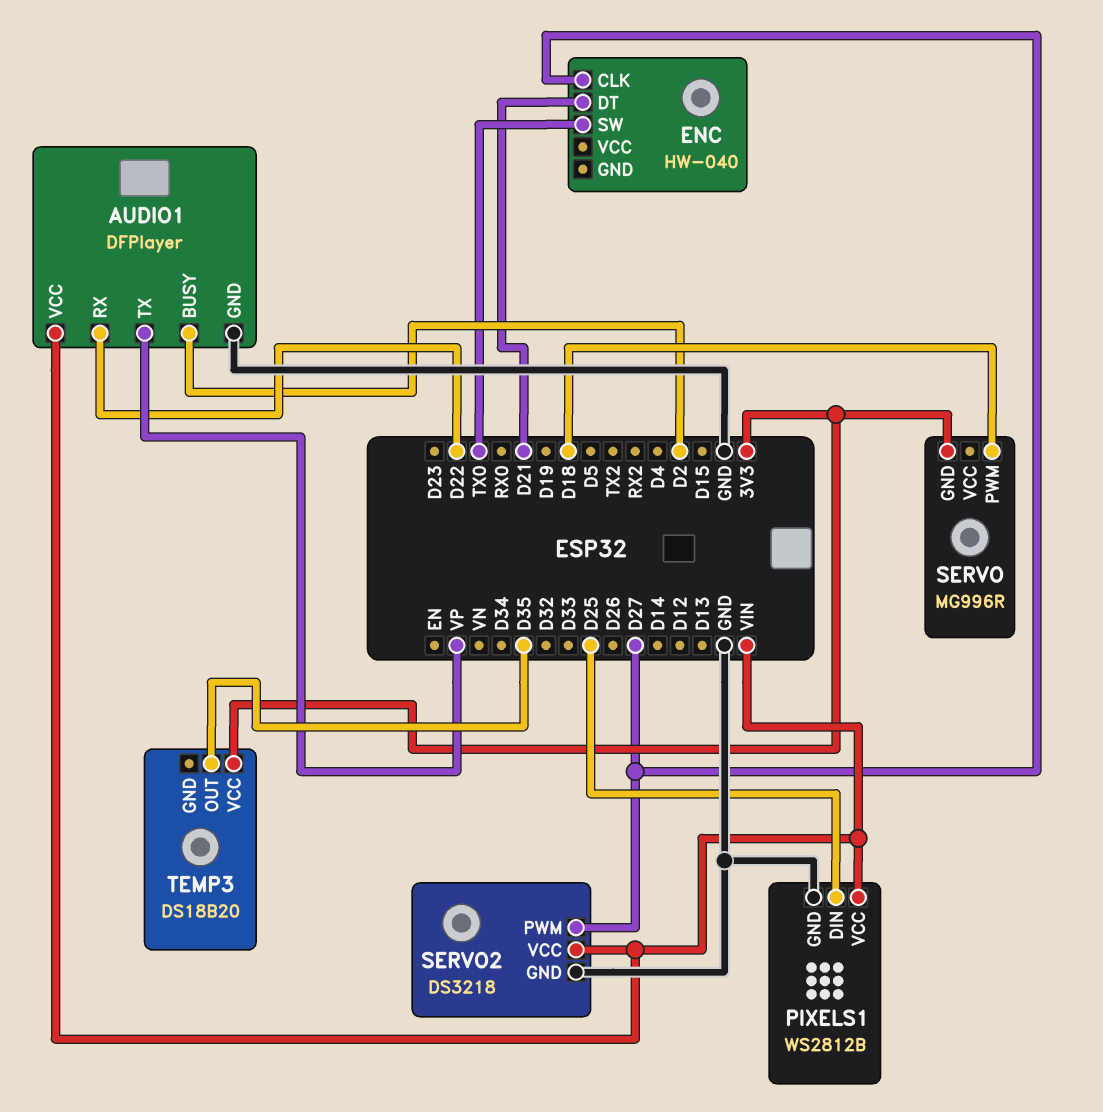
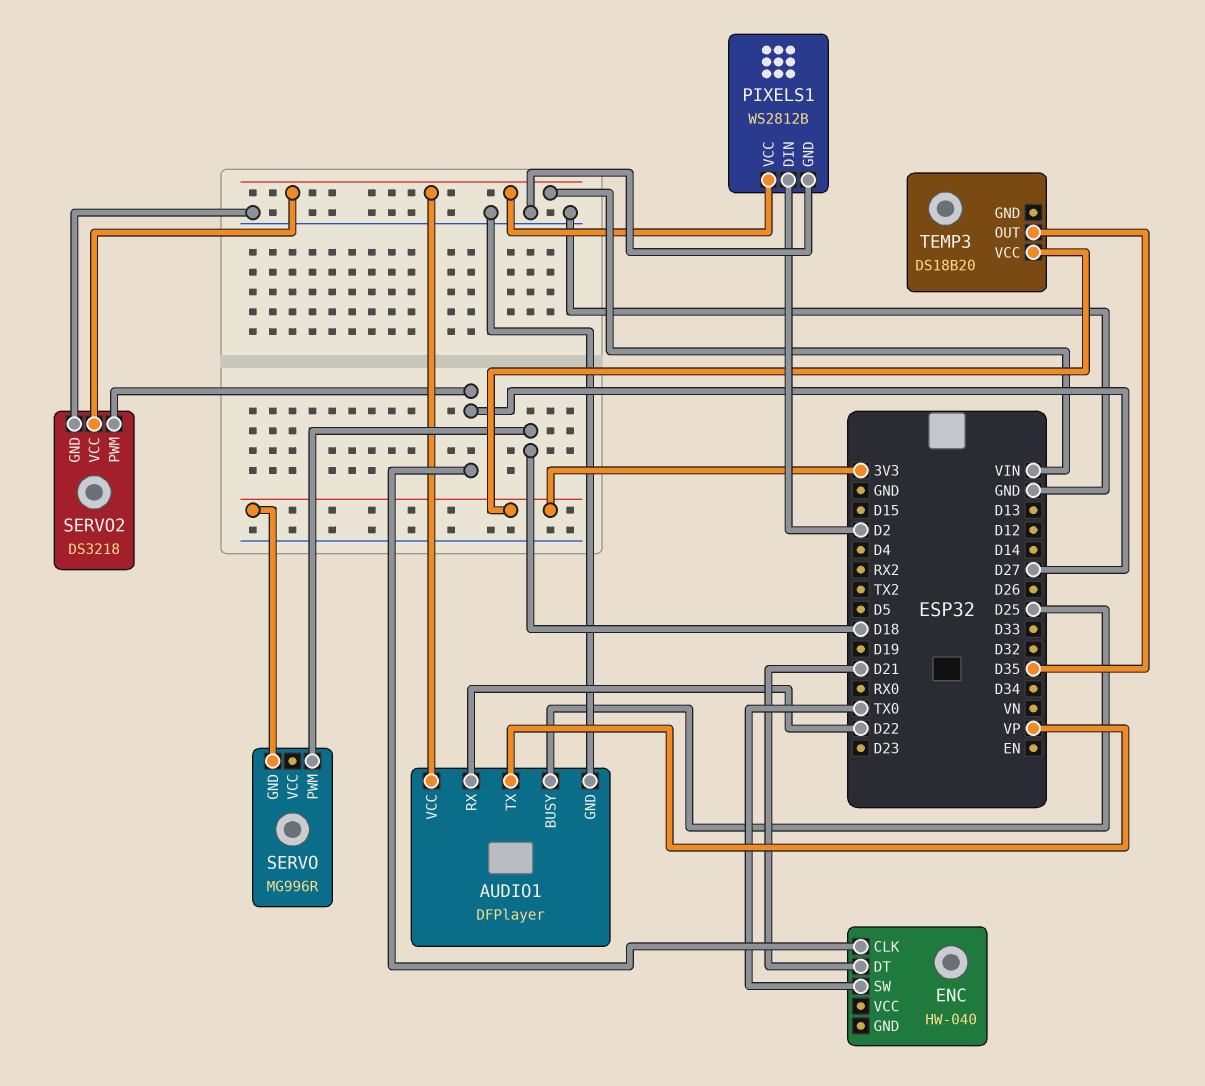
AUDIO1 pin BUSY: D2 -> D25
PIXELS1 pin DIN: D25 -> D2

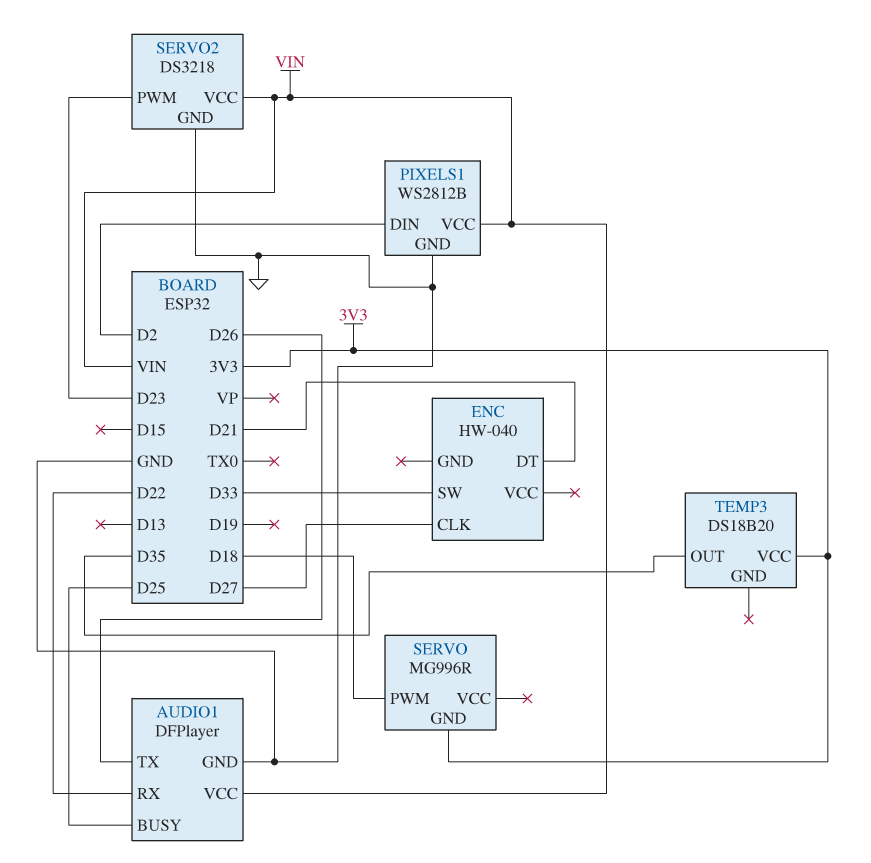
AUDIO1 pin TX: VP -> D26
ENC pin SW: TX0 -> D33
SERVO2 pin PWM: D27 -> D23

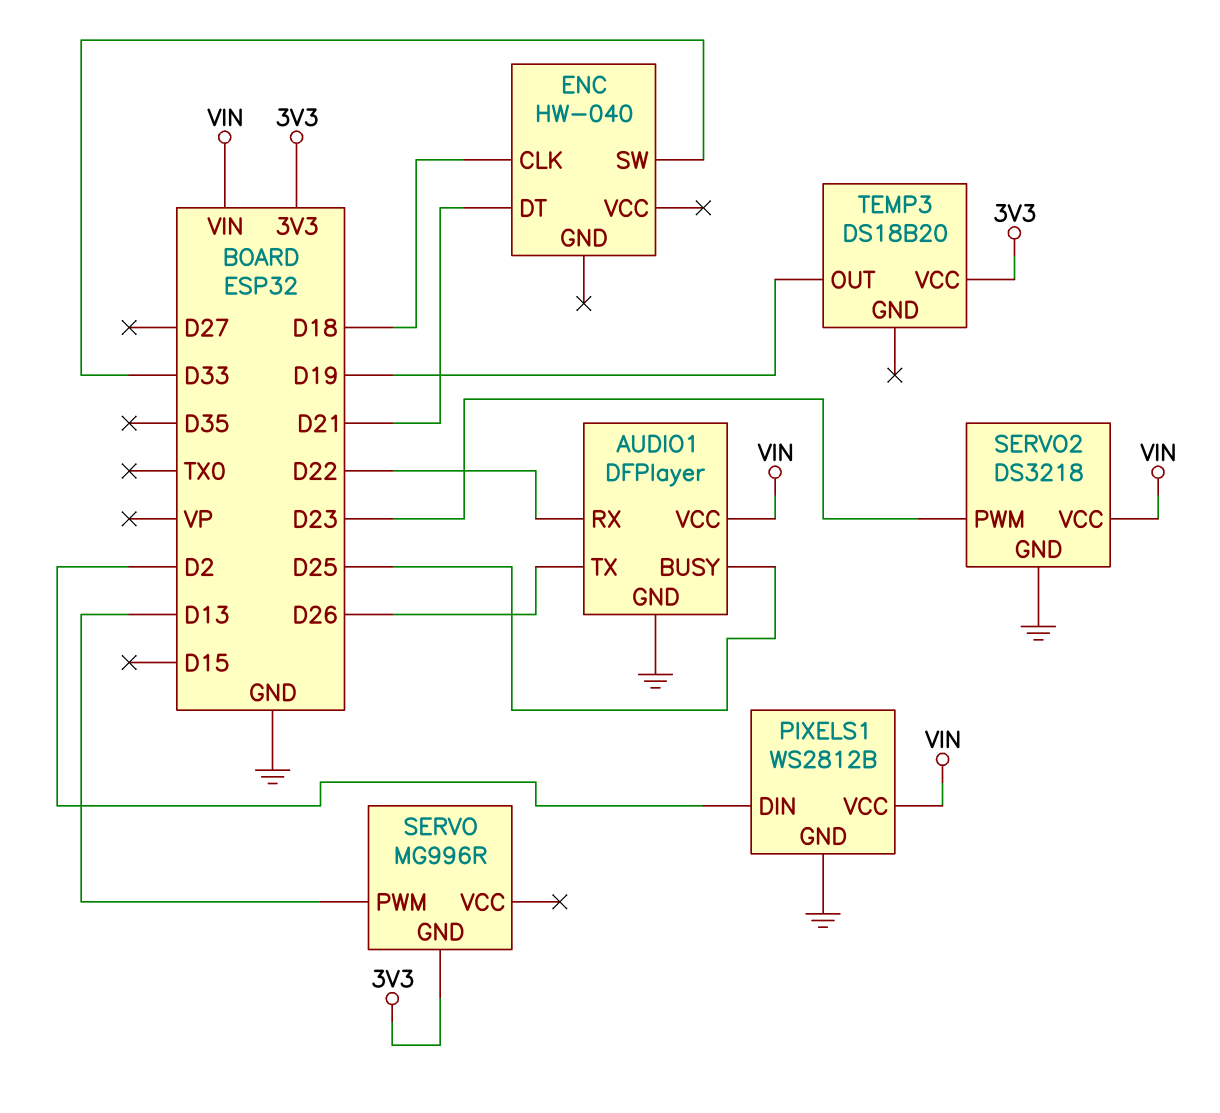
ENC pin CLK: D27 -> D18
SERVO pin PWM: D18 -> D13
TEMP3 pin OUT: D35 -> D19

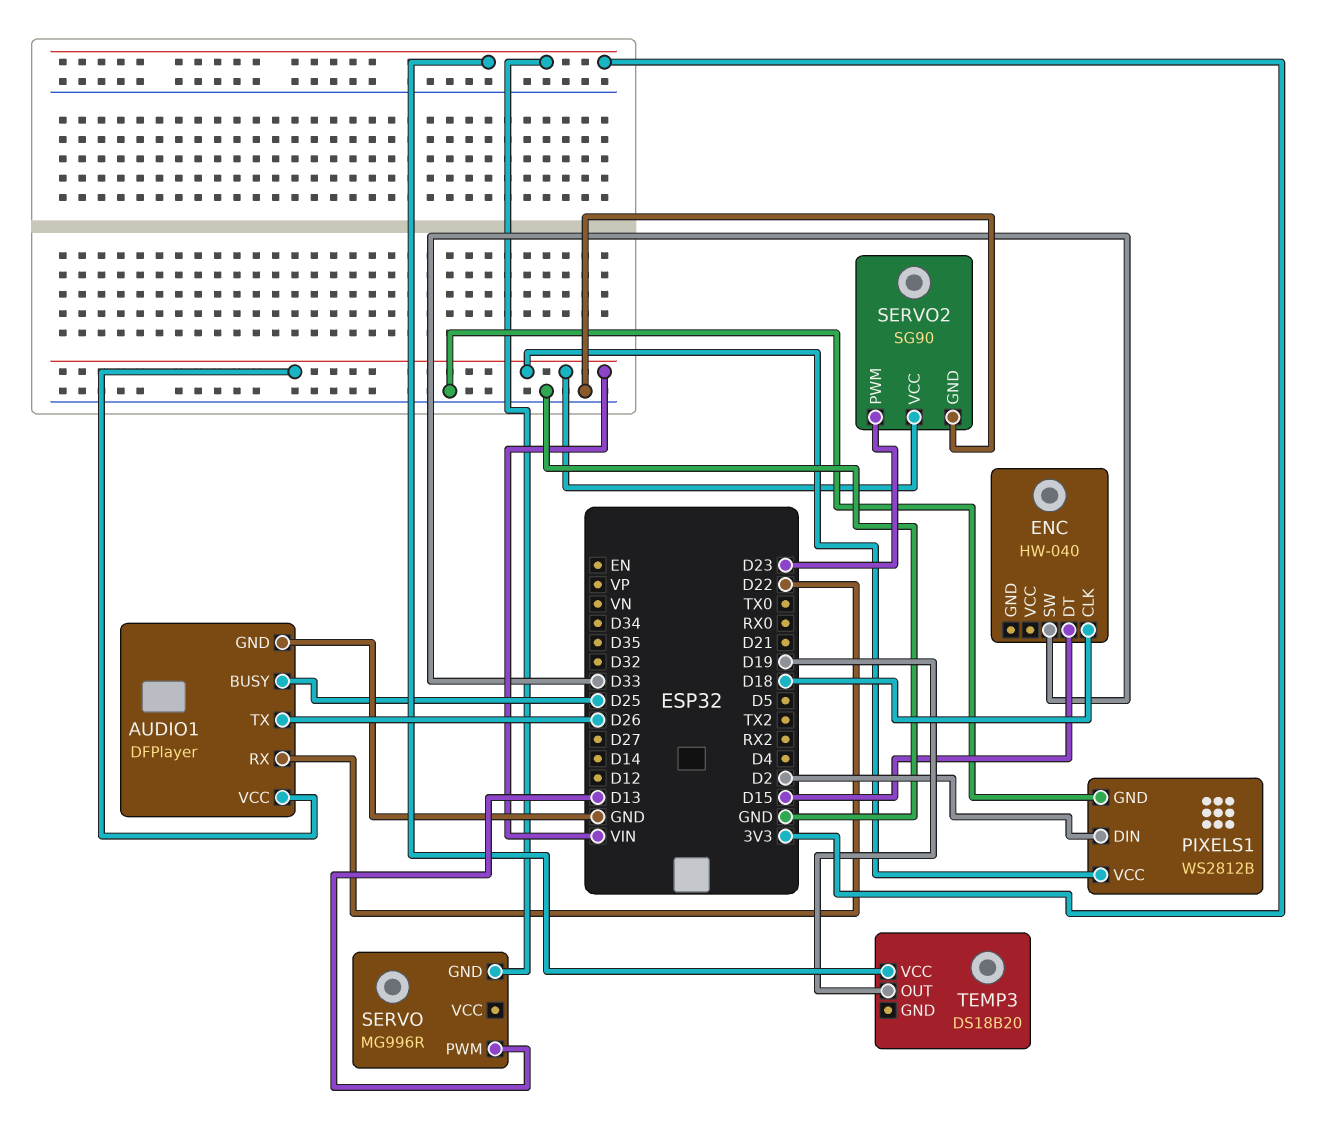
ENC pin DT: D21 -> D15
SERVO2: DS3218 -> SG90

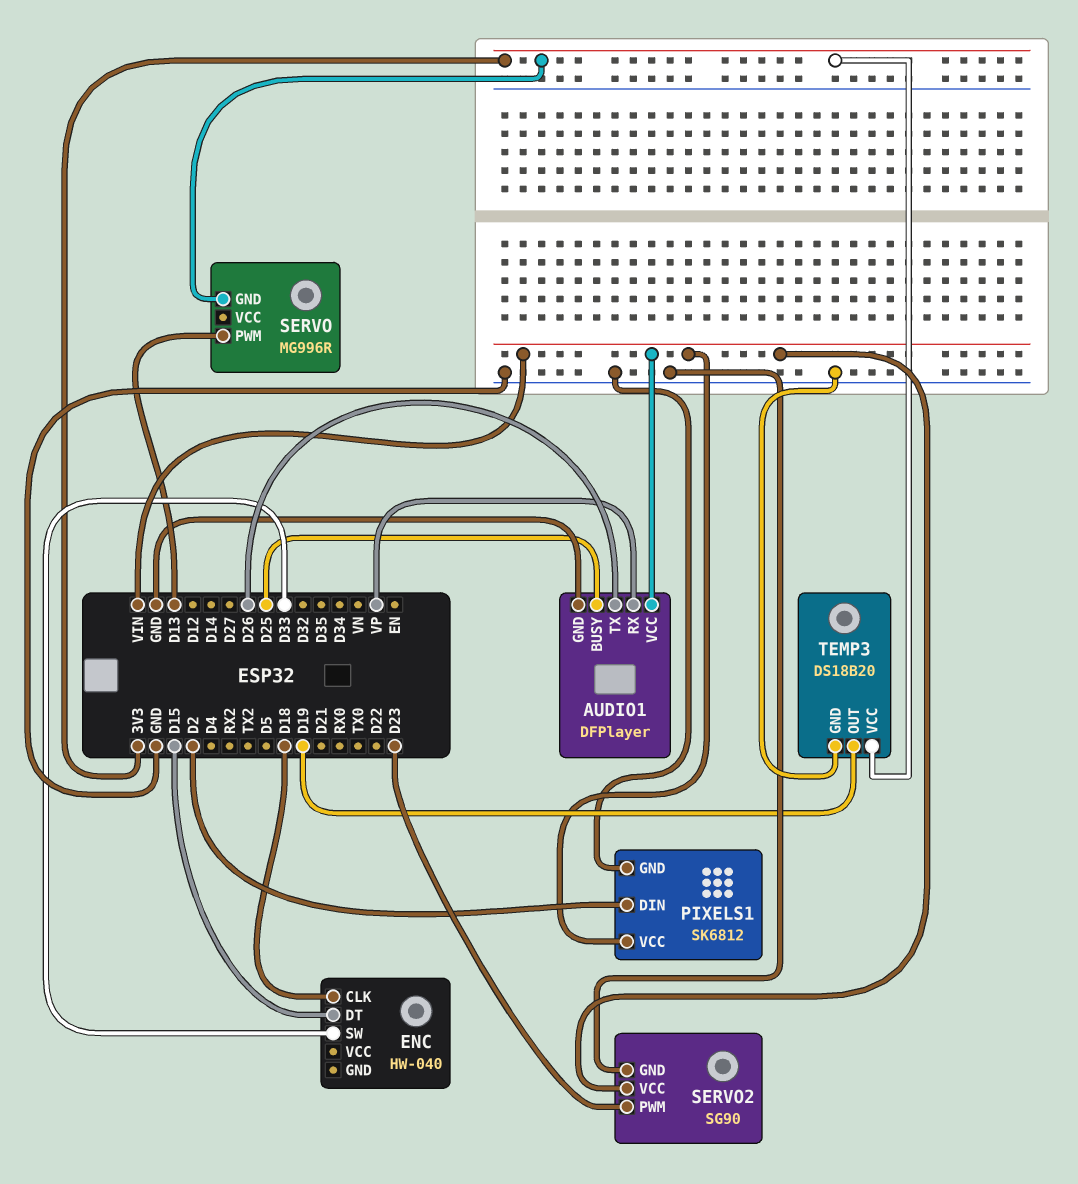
AUDIO1 pin RX: D22 -> VP
PIXELS1: WS2812B -> SK6812
TEMP3 pin GND: none -> GND

